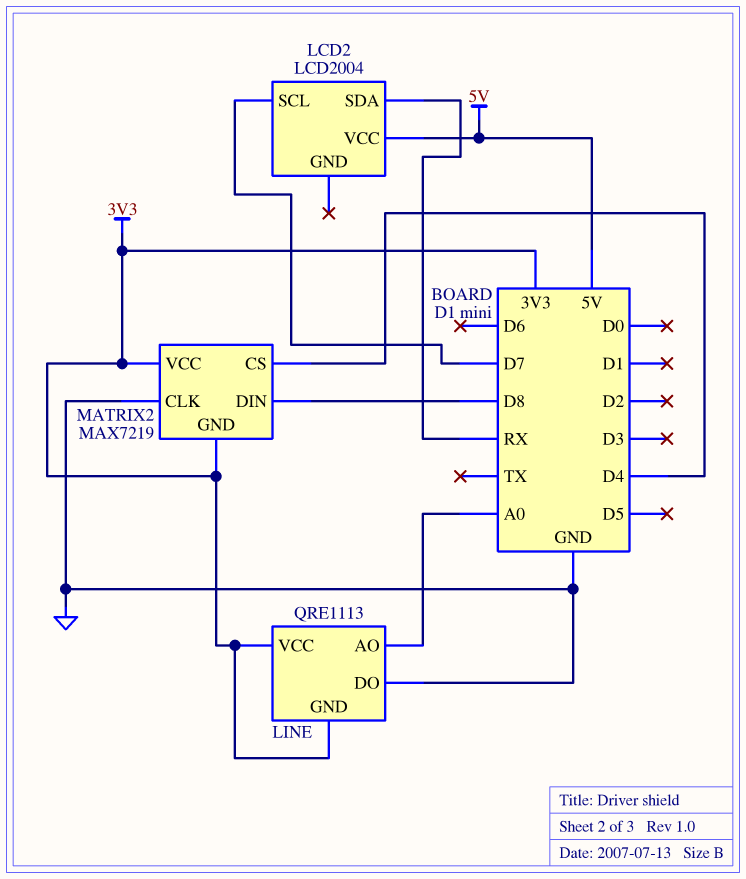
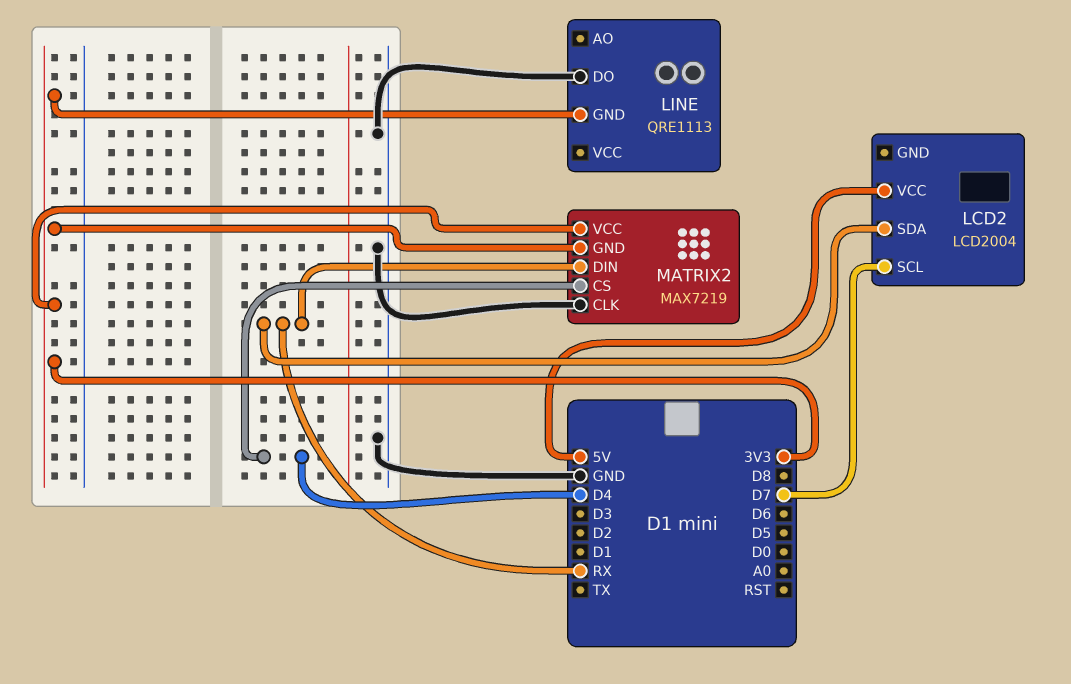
LINE pin AO: A0 -> none
LINE pin VCC: 3V3 -> none
MATRIX2 pin DIN: D8 -> RX

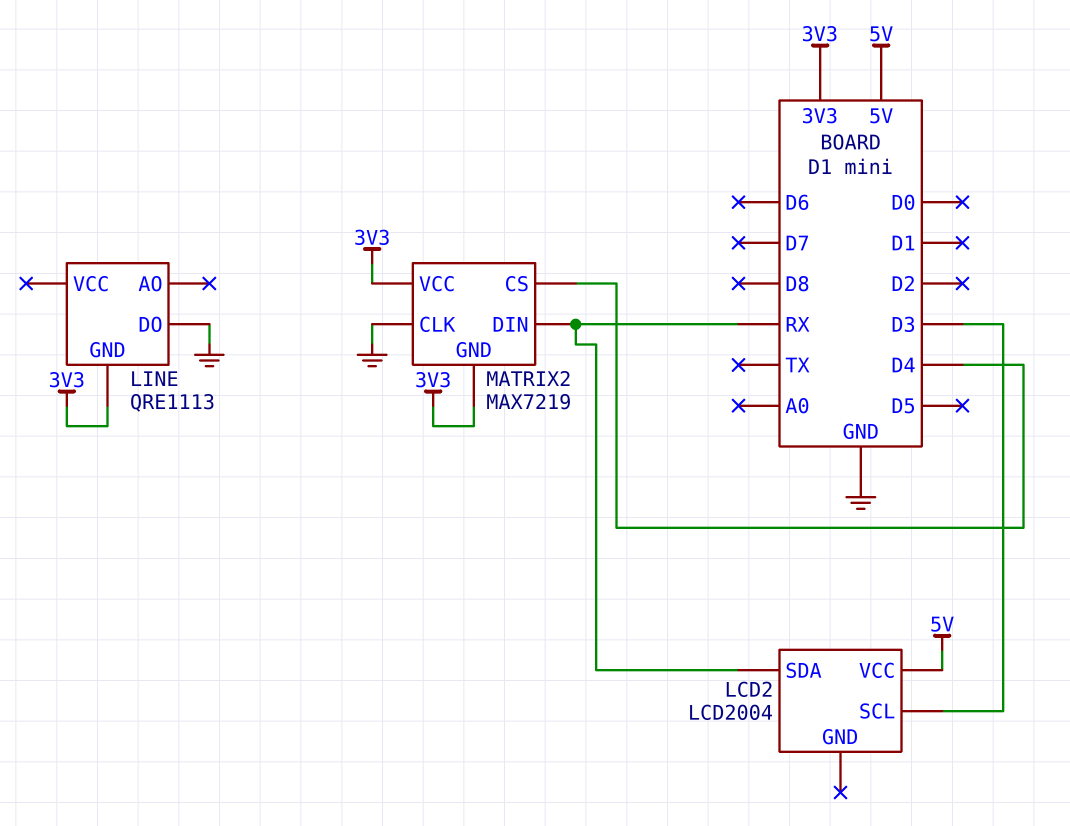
LCD2 pin SCL: D7 -> D3

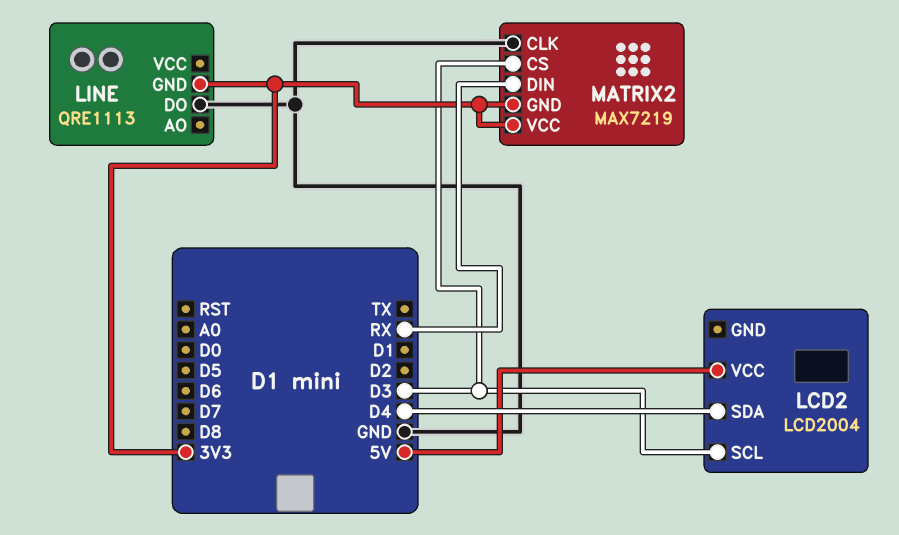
LCD2 pin SDA: RX -> D4
MATRIX2 pin CS: D4 -> D3

